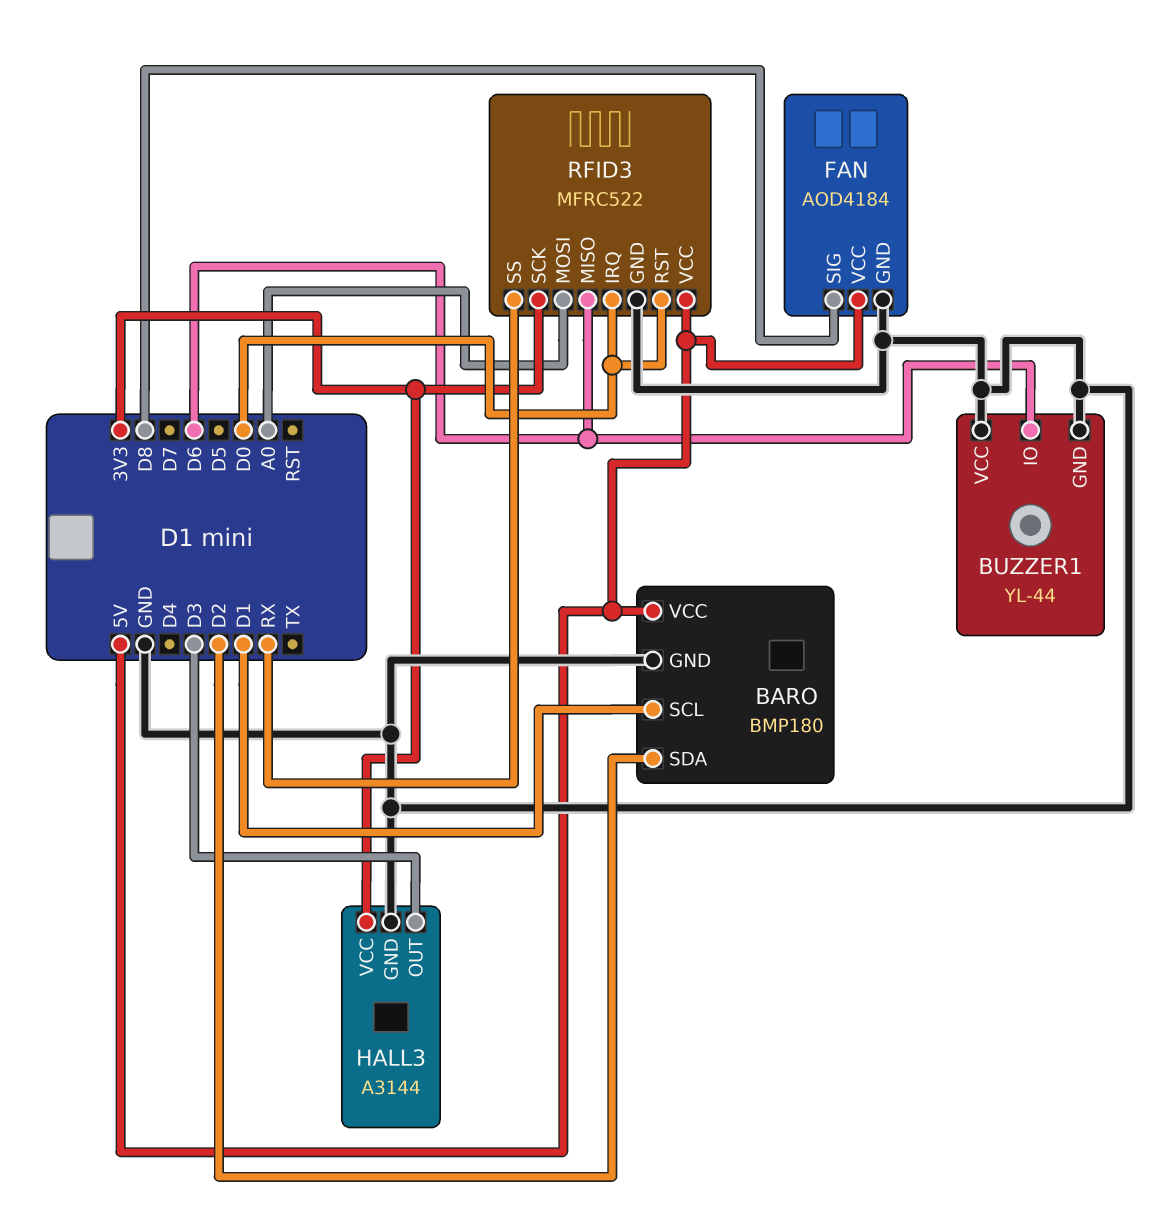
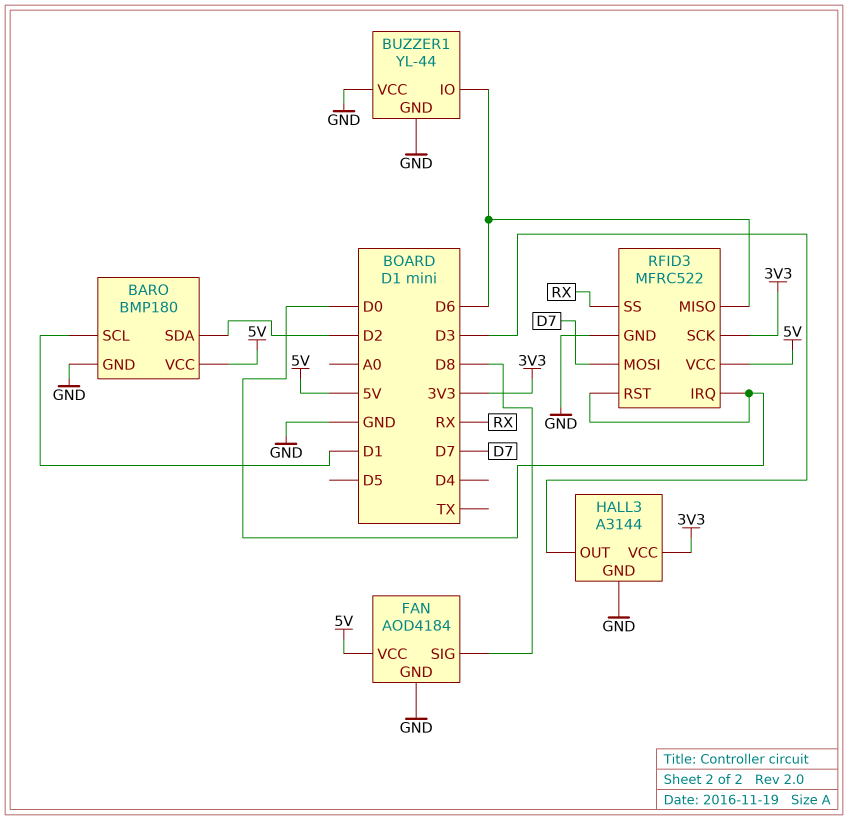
RFID3 pin MOSI: A0 -> D7

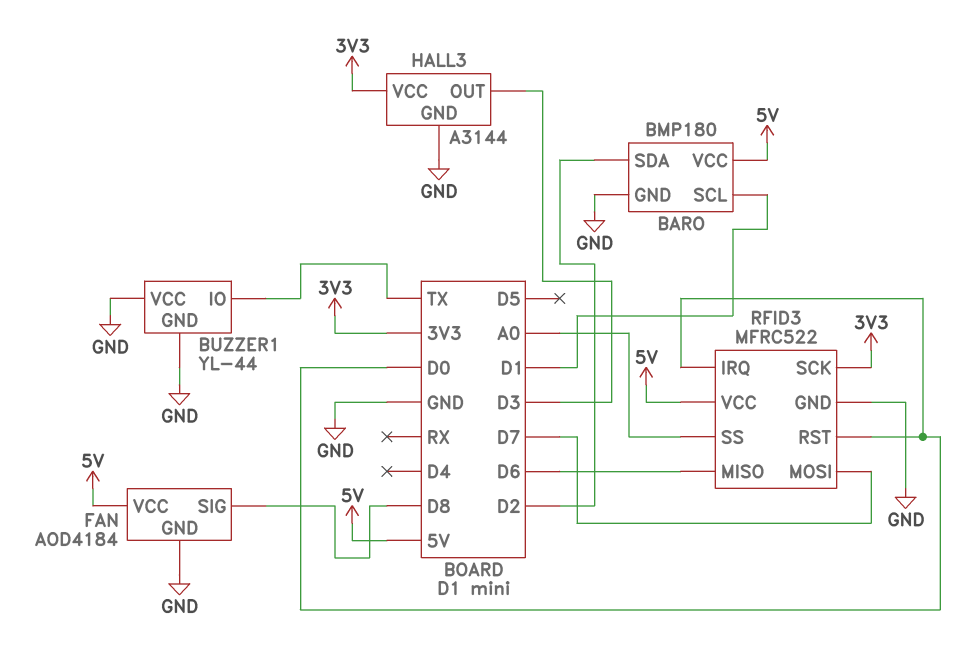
BUZZER1 pin IO: D6 -> TX
RFID3 pin SS: RX -> A0

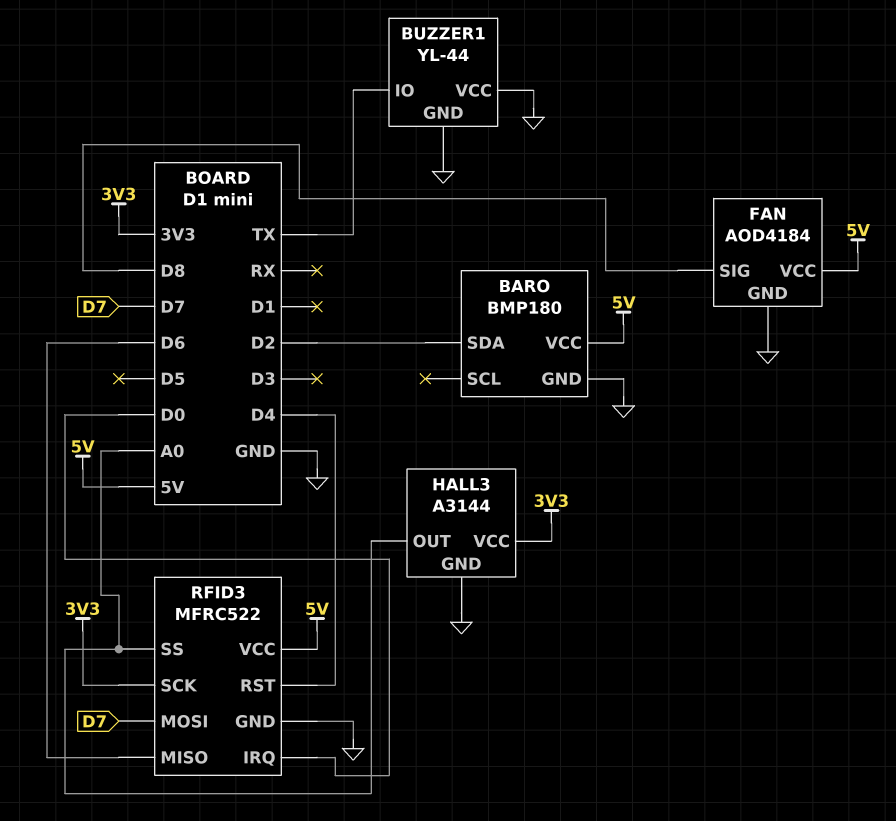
BARO pin SCL: D1 -> none
HALL3 pin OUT: D3 -> A0
RFID3 pin RST: D0 -> D4

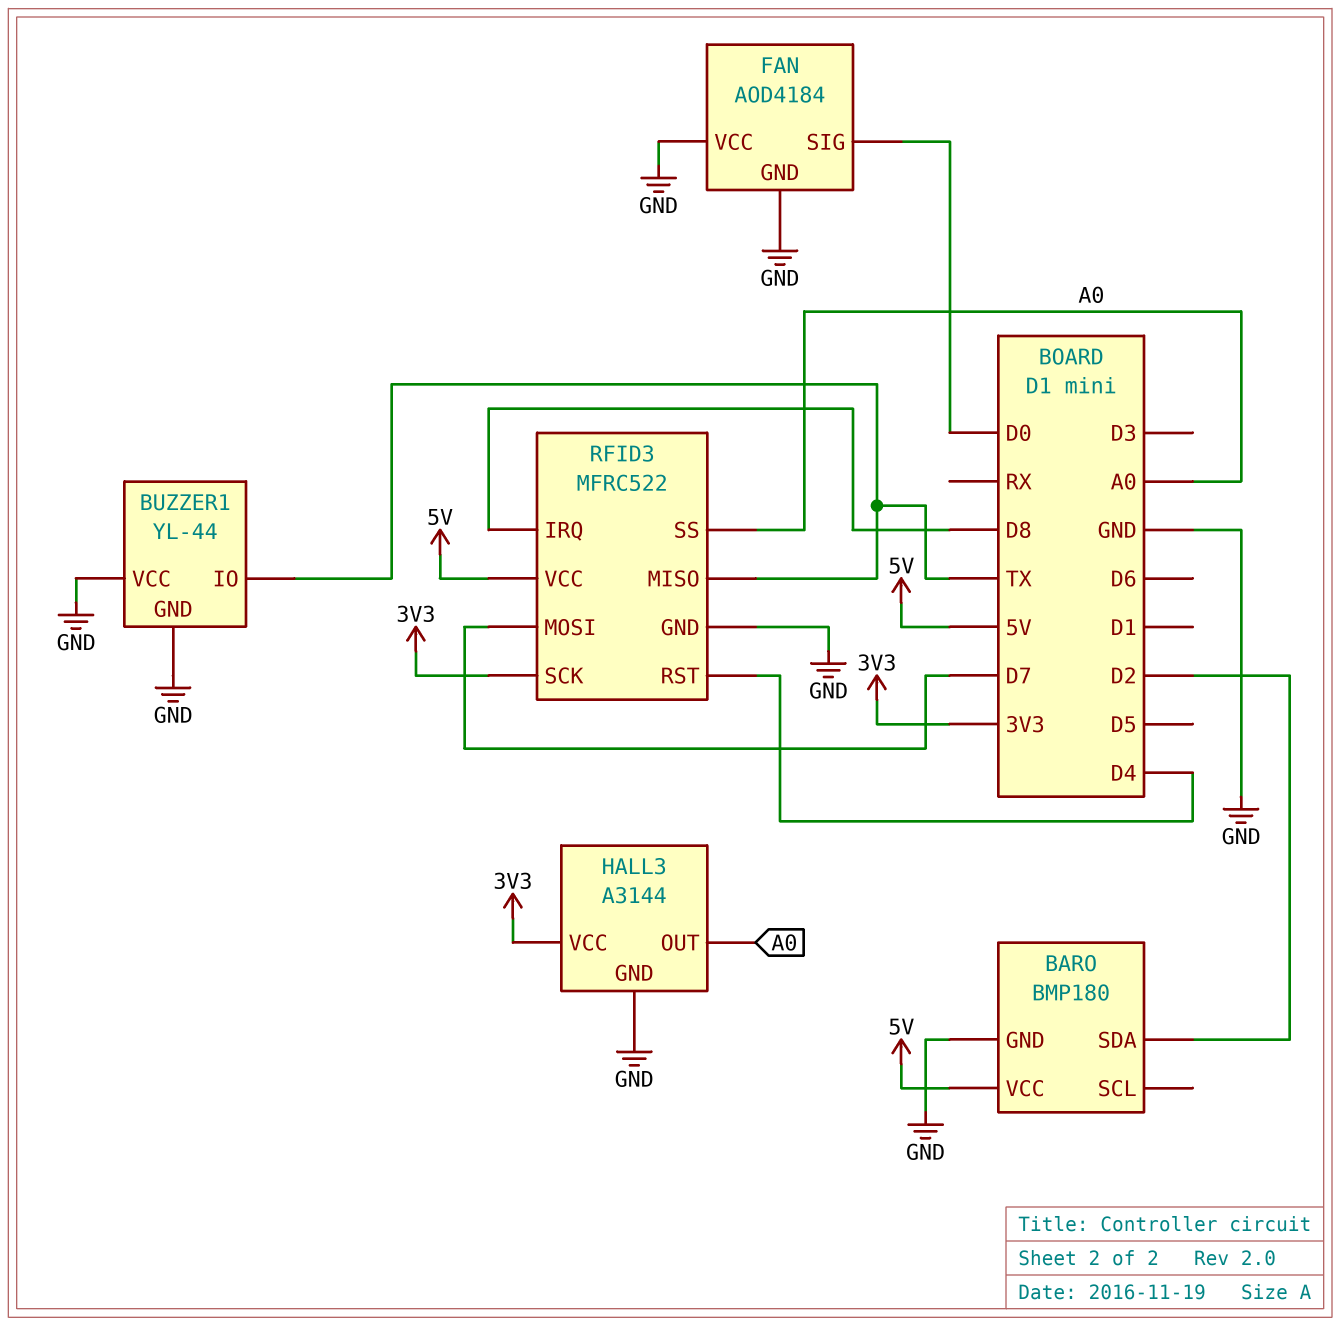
FAN pin SIG: D8 -> D0
FAN pin VCC: 5V -> GND
RFID3 pin IRQ: D0 -> D8
RFID3 pin MISO: D6 -> TX

